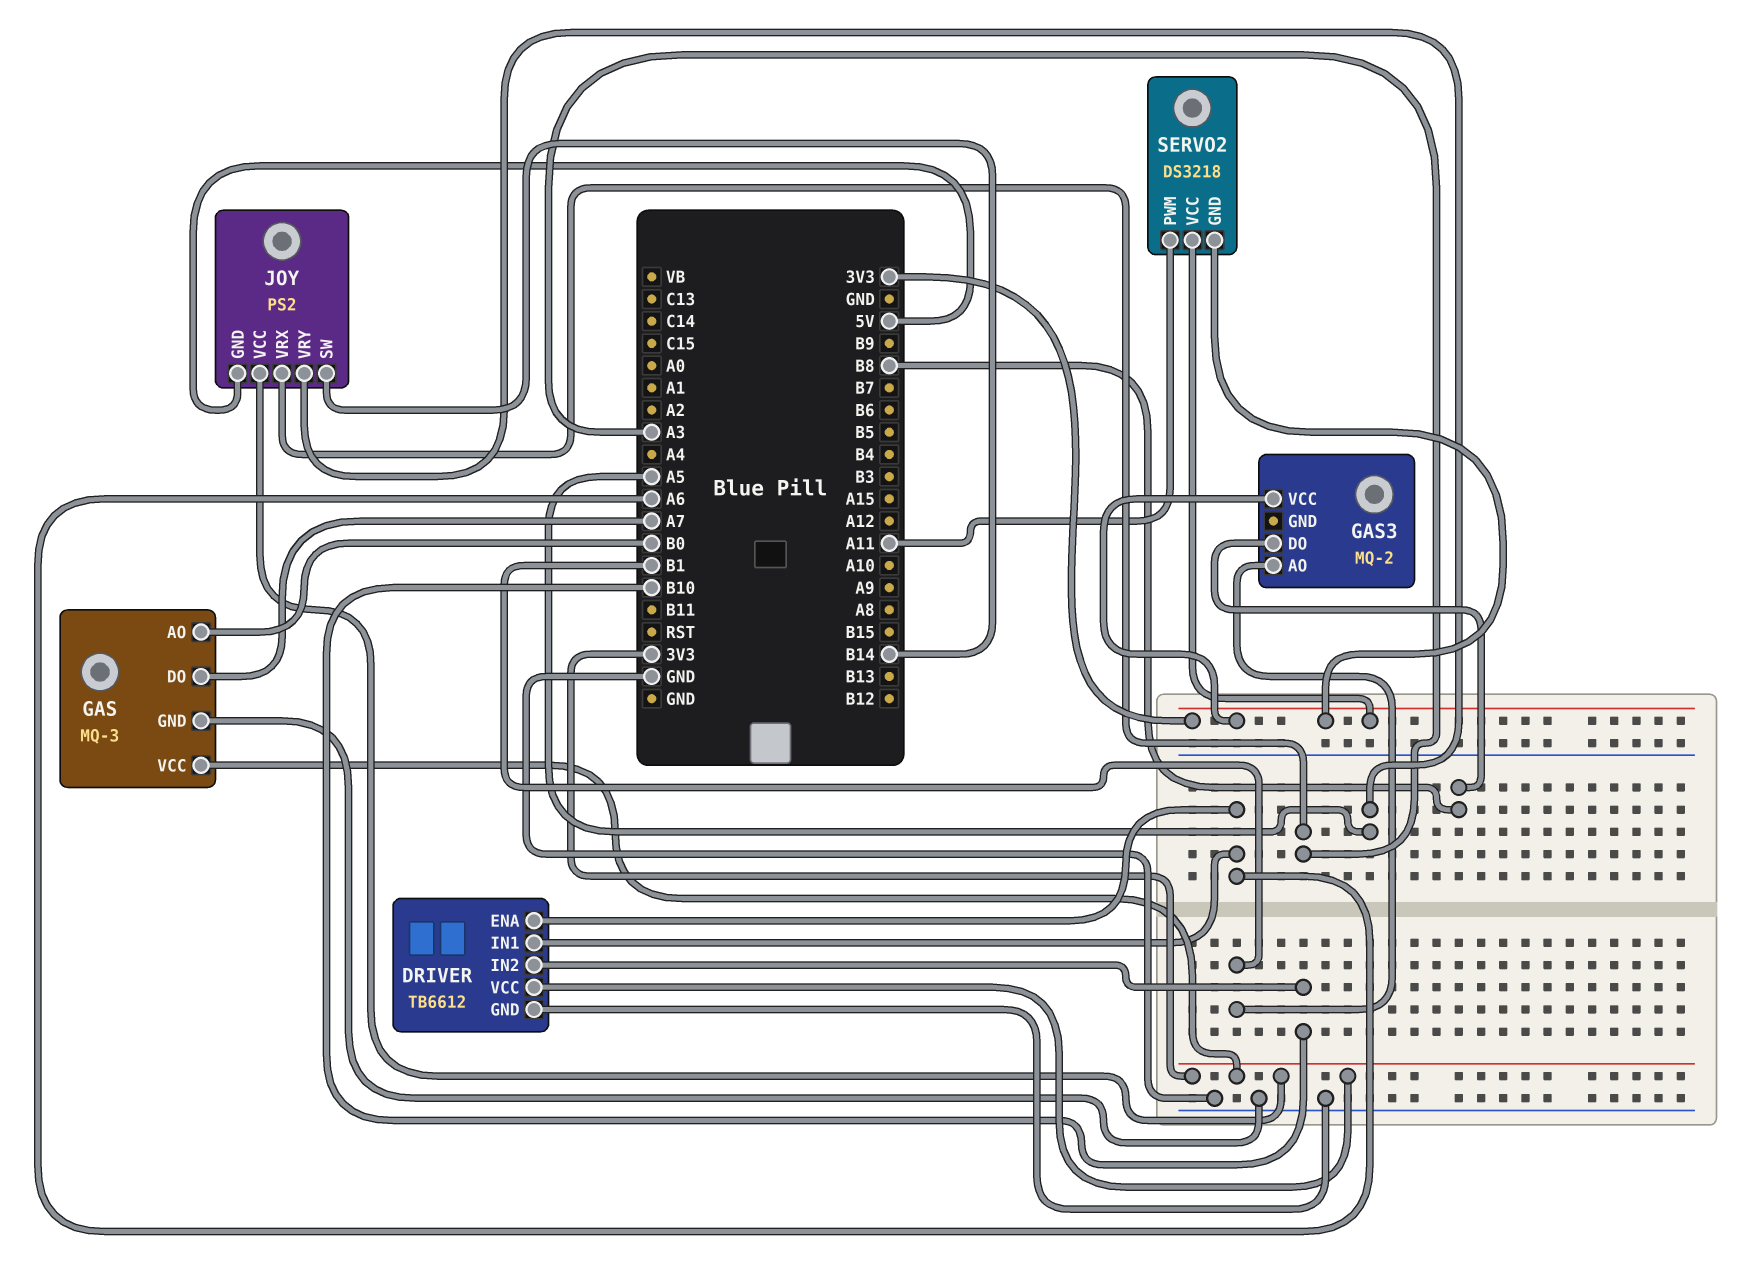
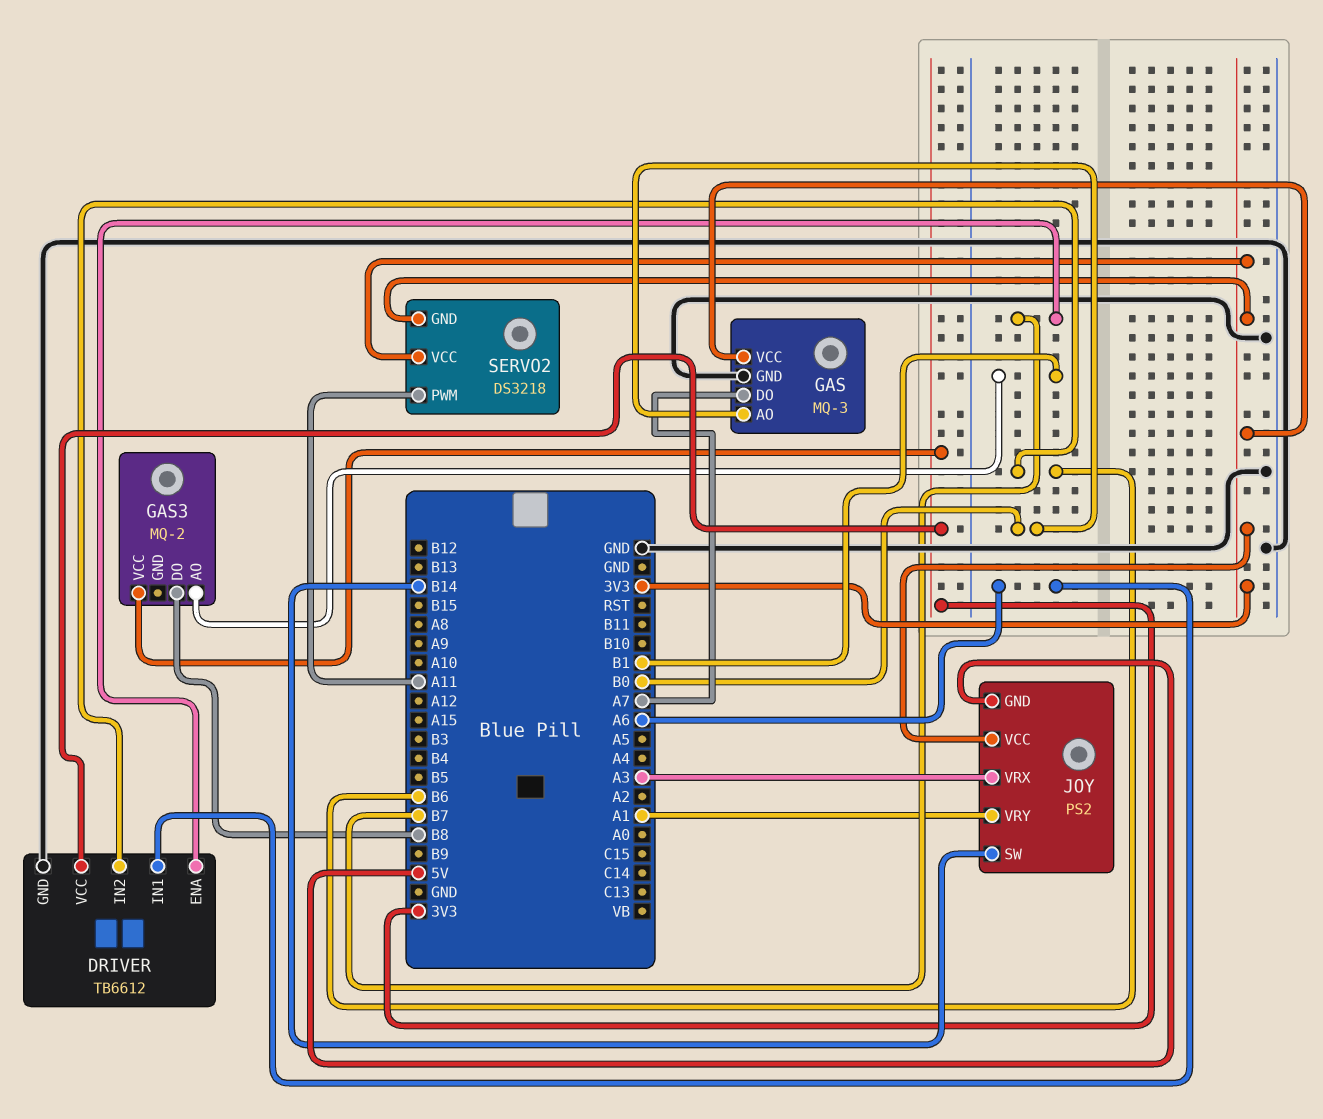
DRIVER pin ENA: A6 -> B7
DRIVER pin IN2: B10 -> B6
JOY pin VRY: A5 -> A1

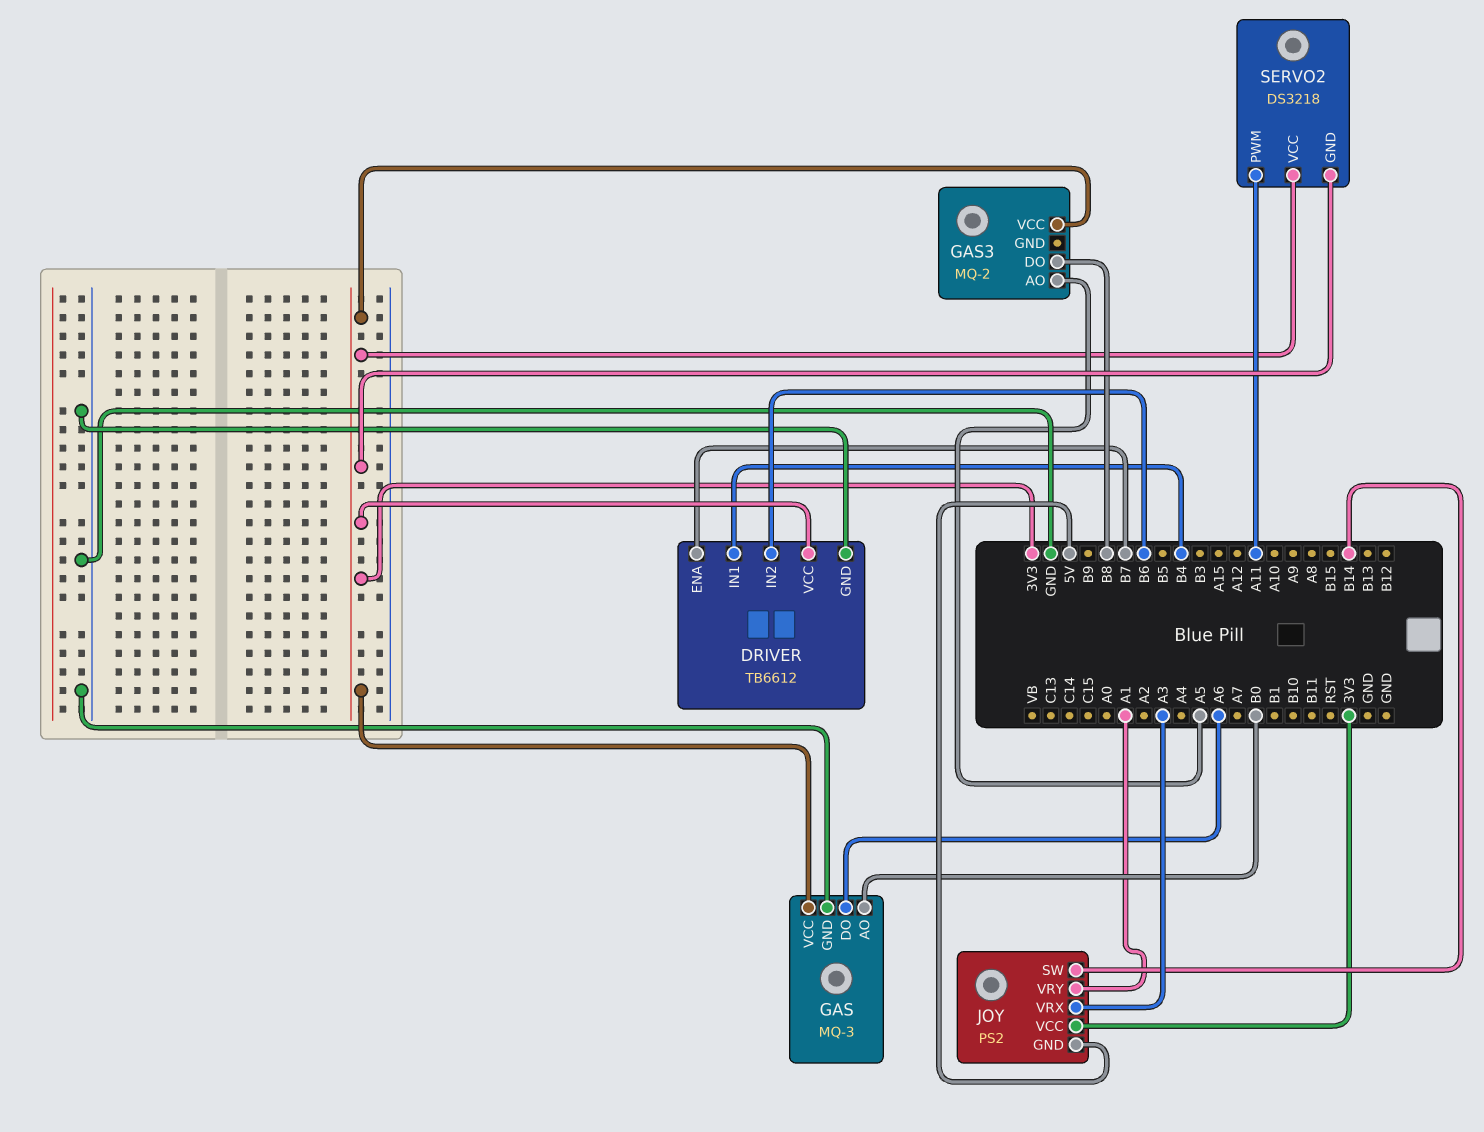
DRIVER pin IN1: A6 -> B4
GAS pin DO: A7 -> A6
GAS3 pin AO: B1 -> A5

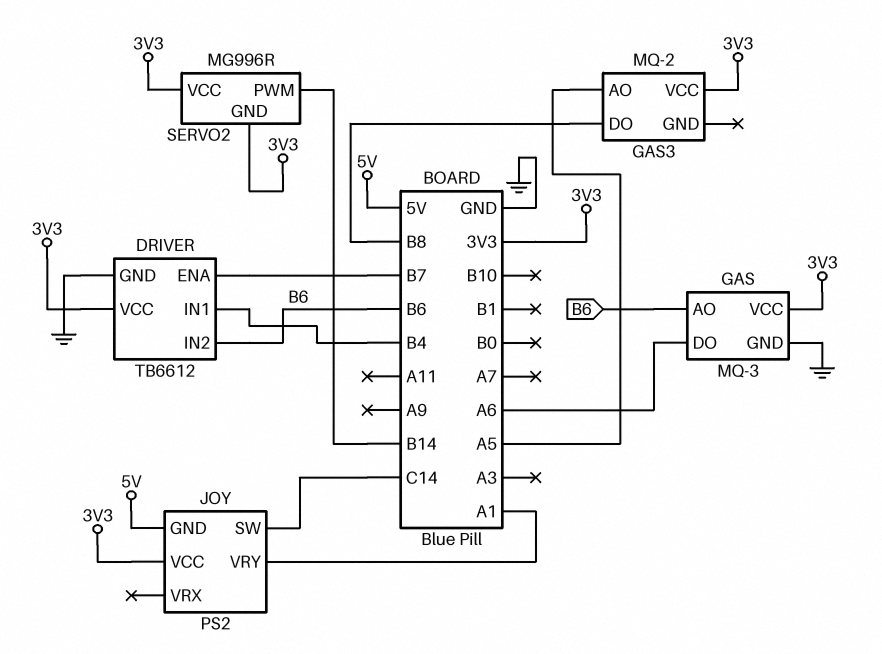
GAS pin AO: B0 -> B6
JOY pin SW: B14 -> C14
JOY pin VRX: A3 -> none
SERVO2: DS3218 -> MG996R
SERVO2 pin PWM: A11 -> B14

